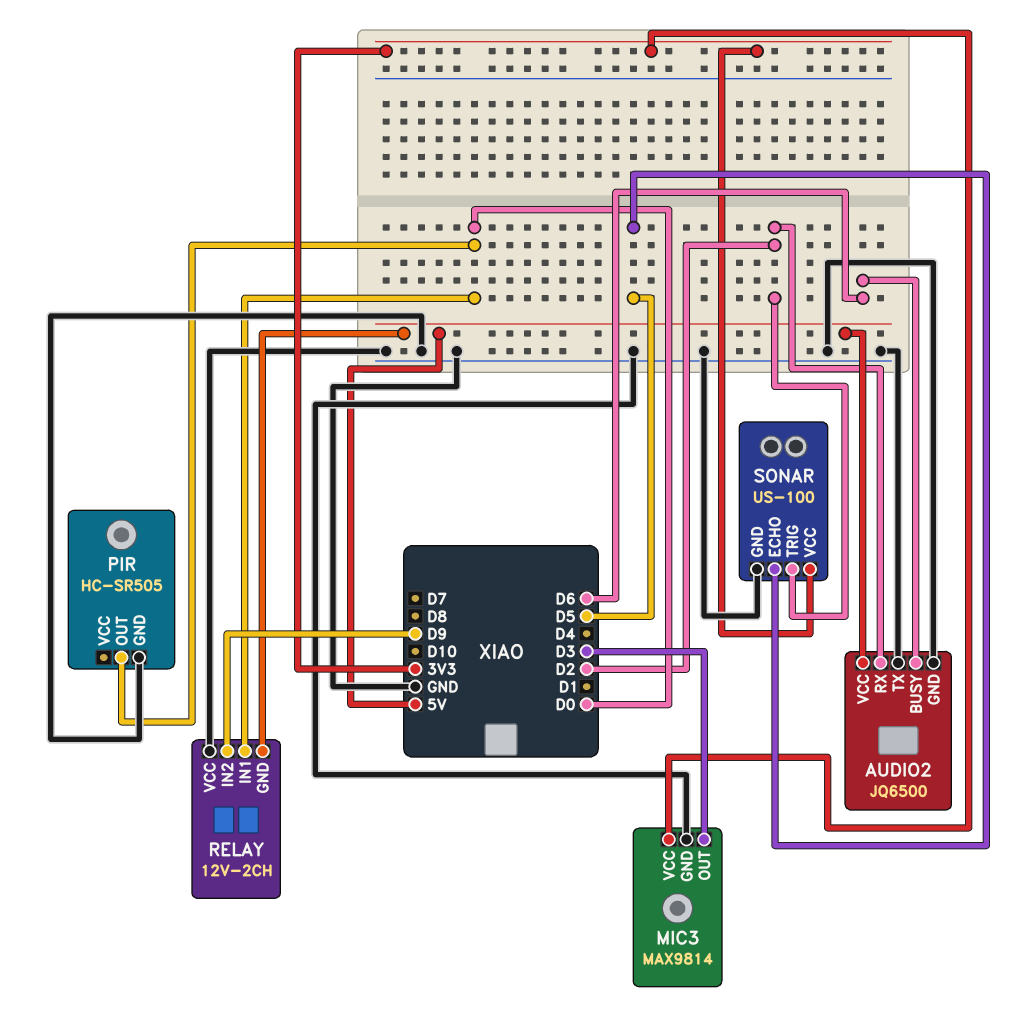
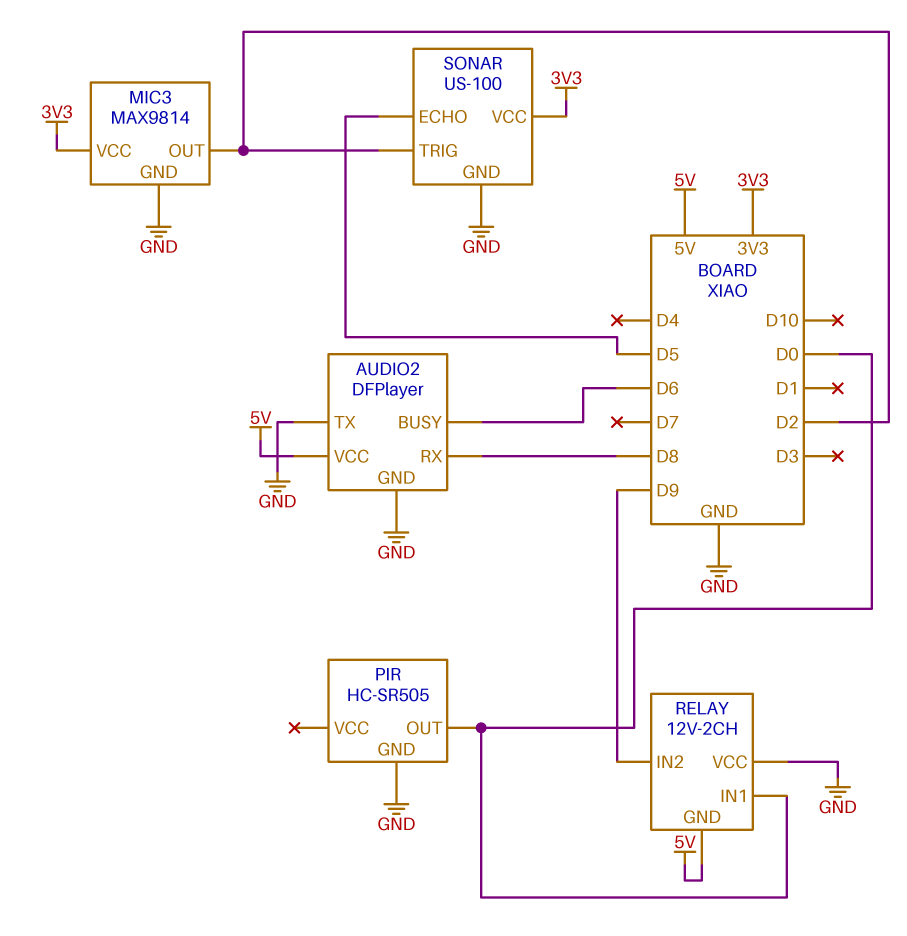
AUDIO2: JQ6500 -> DFPlayer
AUDIO2 pin RX: D2 -> D8
MIC3 pin OUT: D3 -> D2

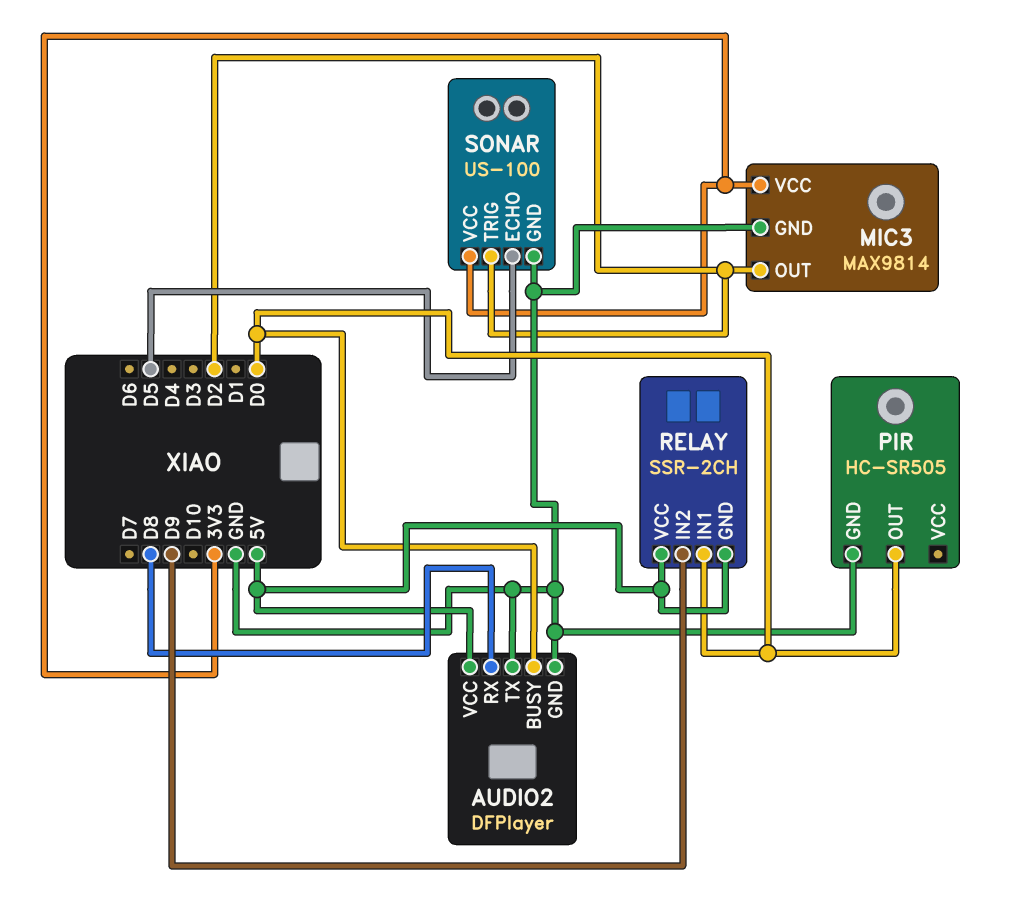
AUDIO2 pin BUSY: D6 -> D0
RELAY: 12V-2CH -> SSR-2CH
RELAY pin VCC: GND -> 5V

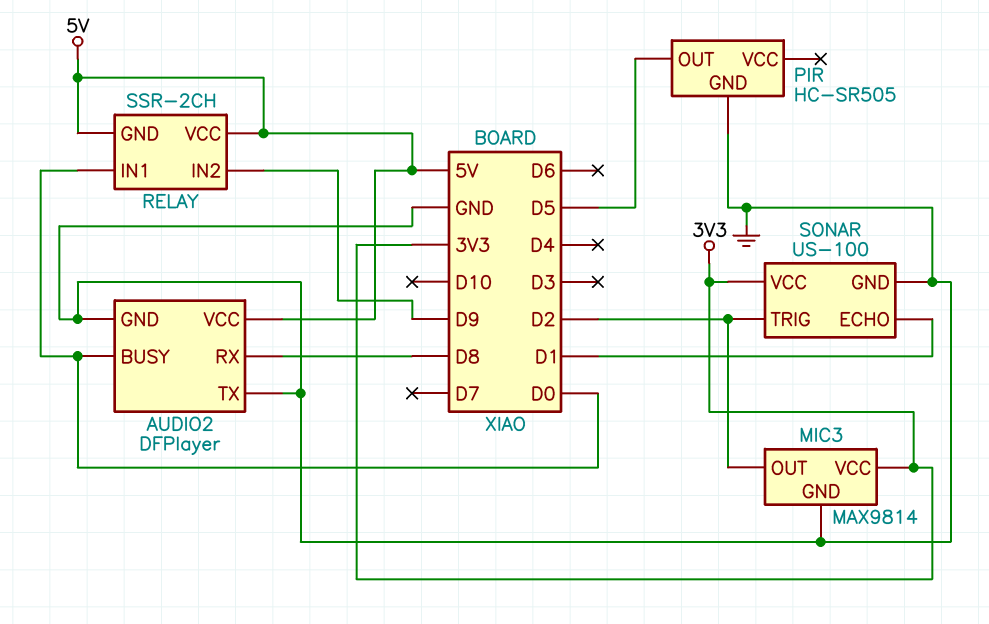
PIR pin OUT: D0 -> D5
SONAR pin ECHO: D5 -> D1

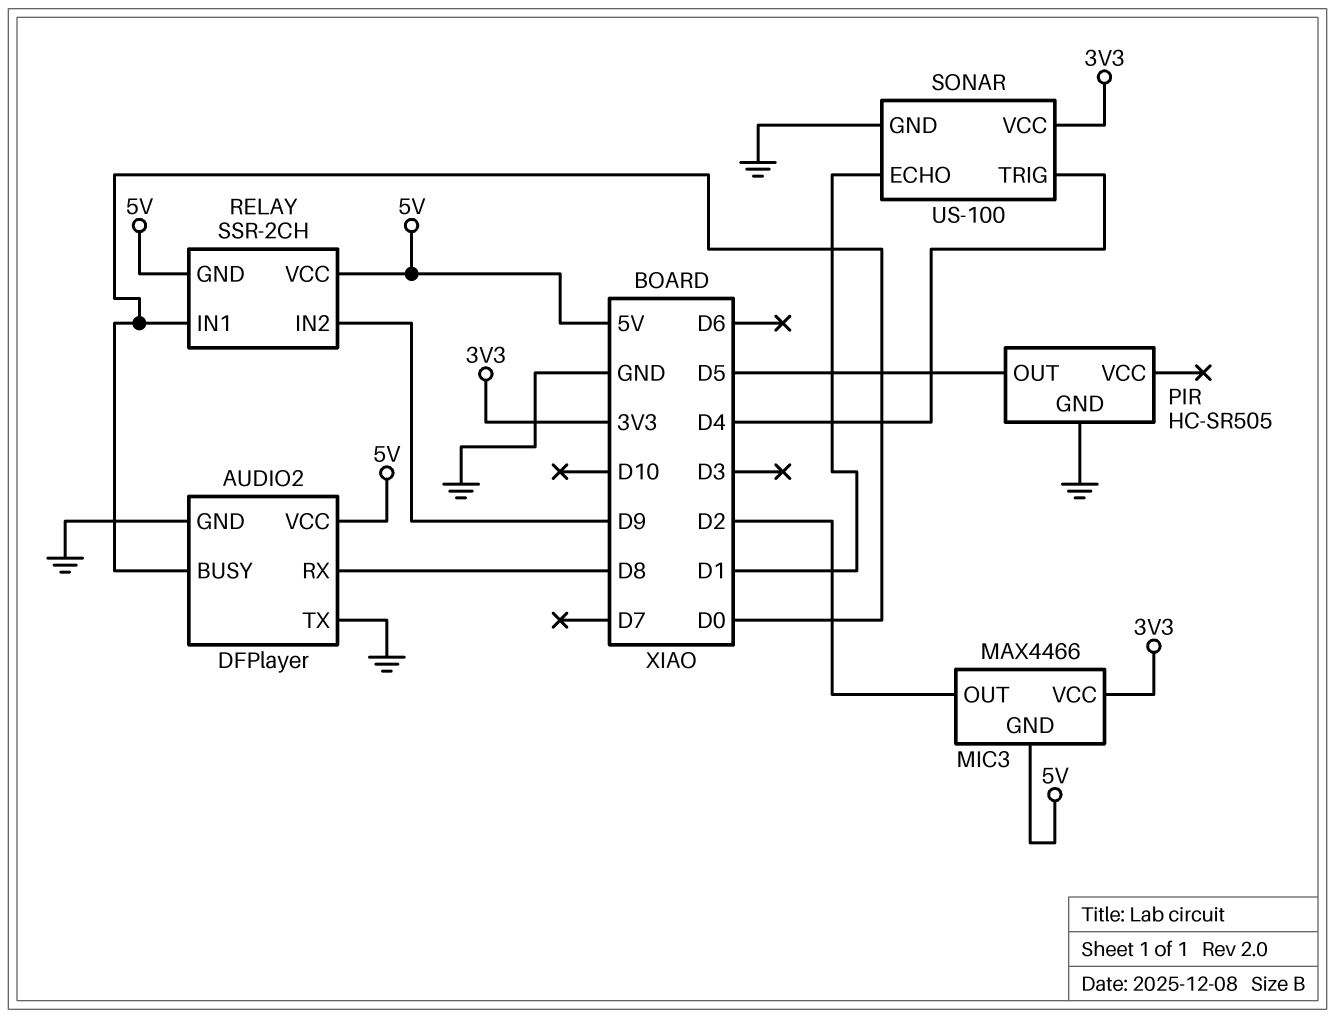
MIC3: MAX9814 -> MAX4466
MIC3 pin GND: GND -> 5V
SONAR pin TRIG: D2 -> D4

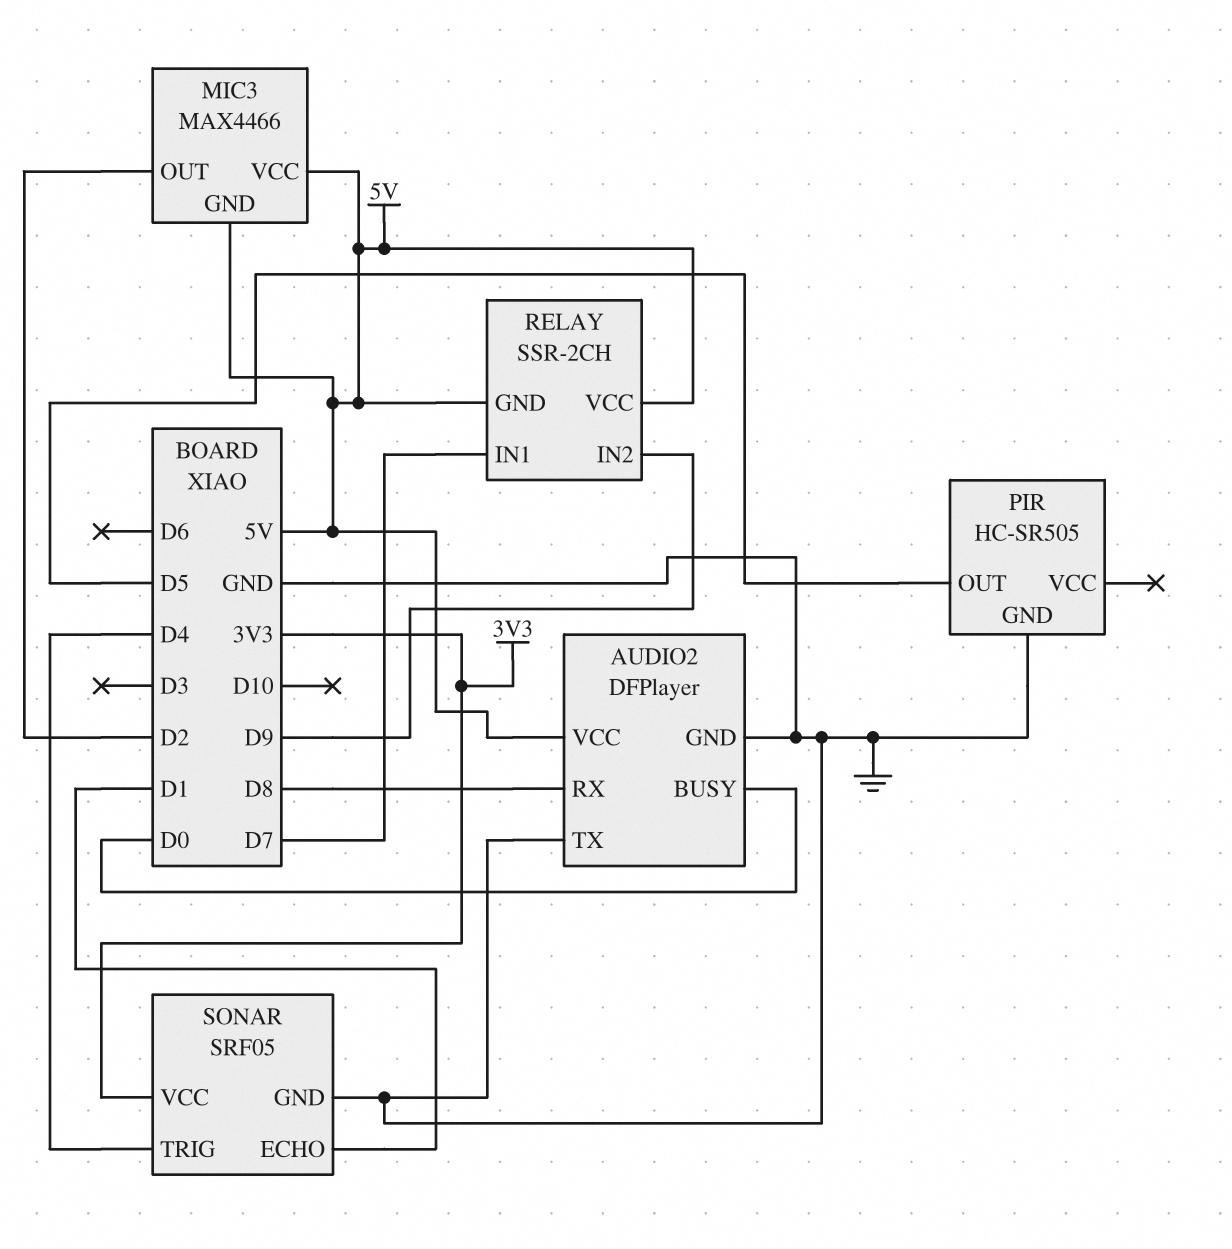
MIC3 pin VCC: 3V3 -> 5V
RELAY pin IN1: D0 -> D7
SONAR: US-100 -> SRF05

